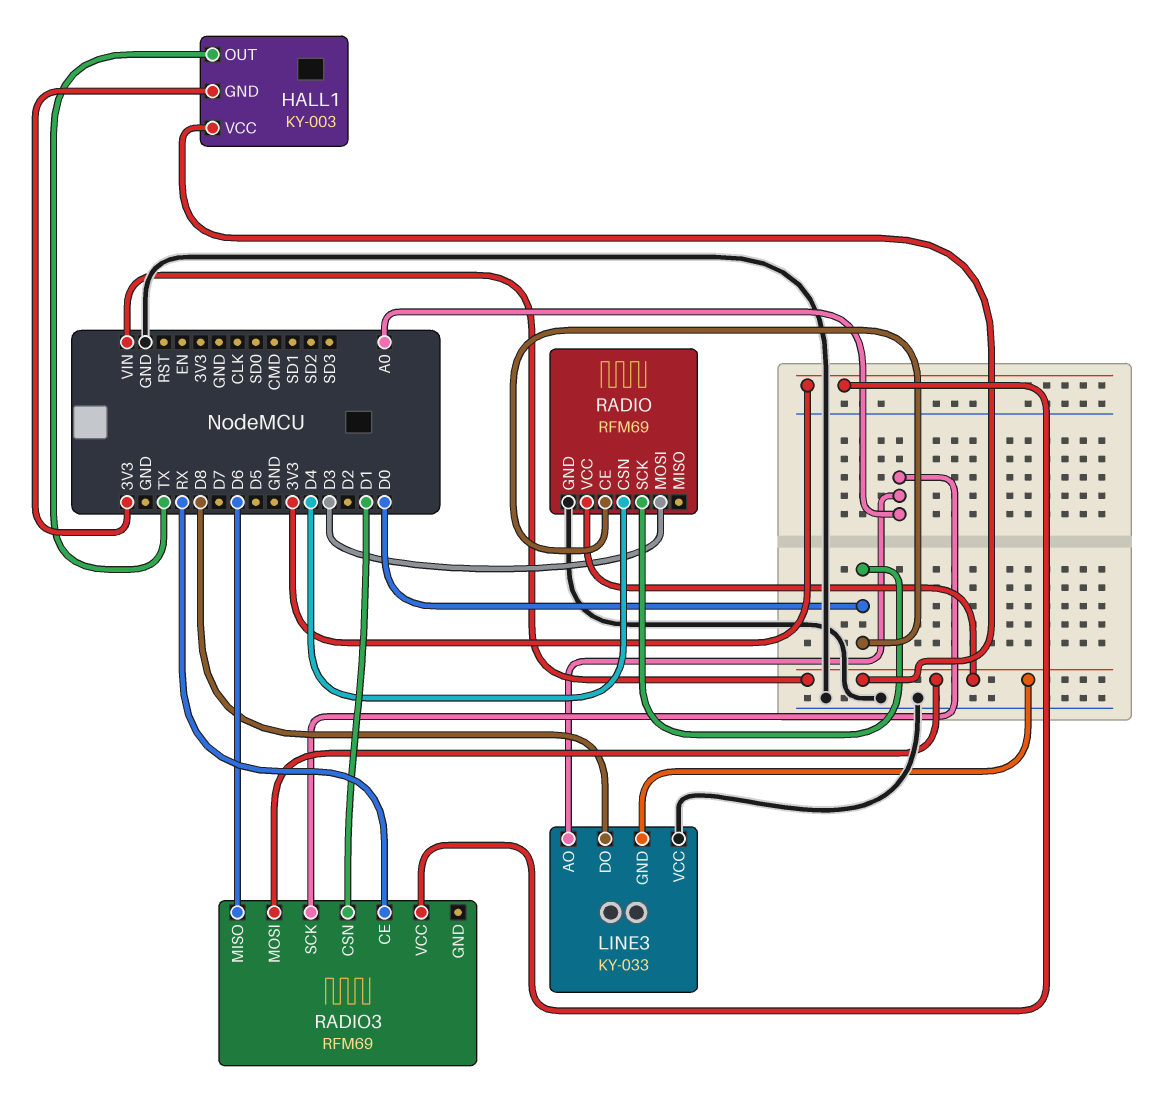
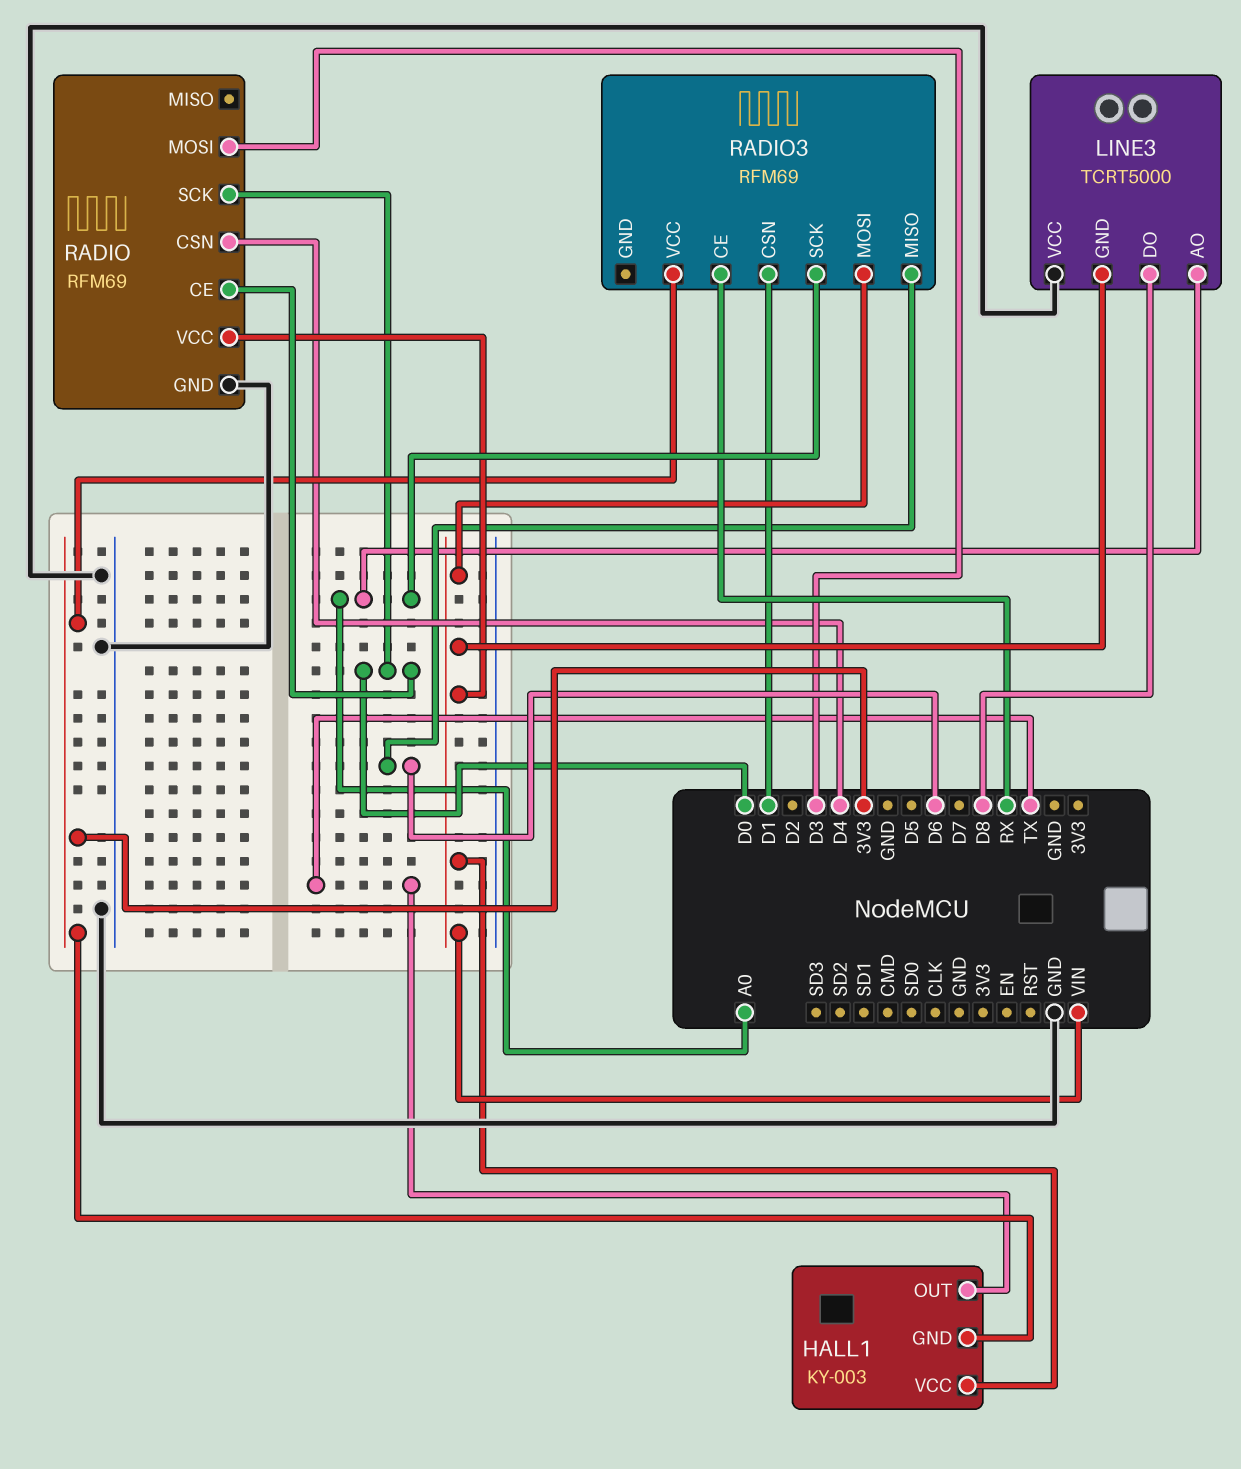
LINE3: KY-033 -> TCRT5000

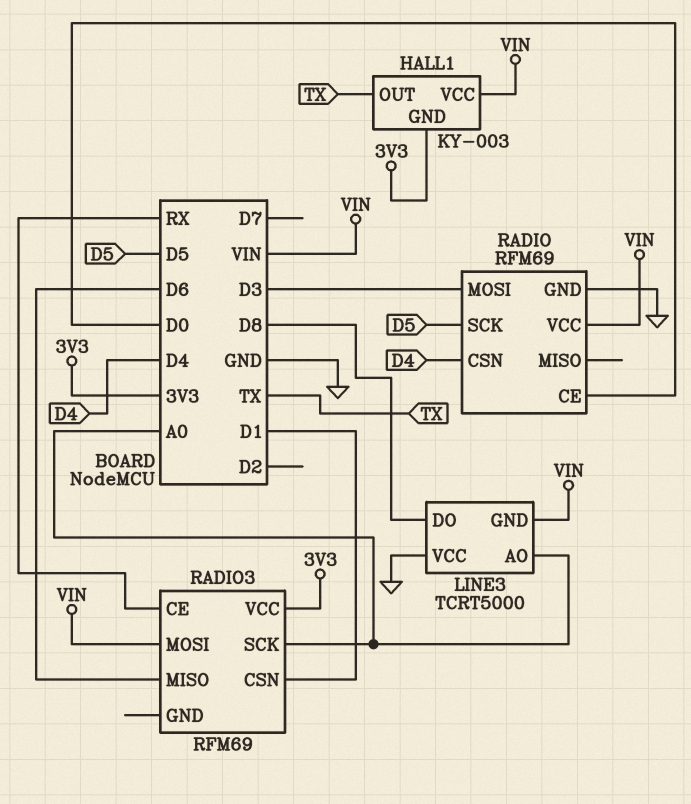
RADIO pin SCK: D0 -> D5

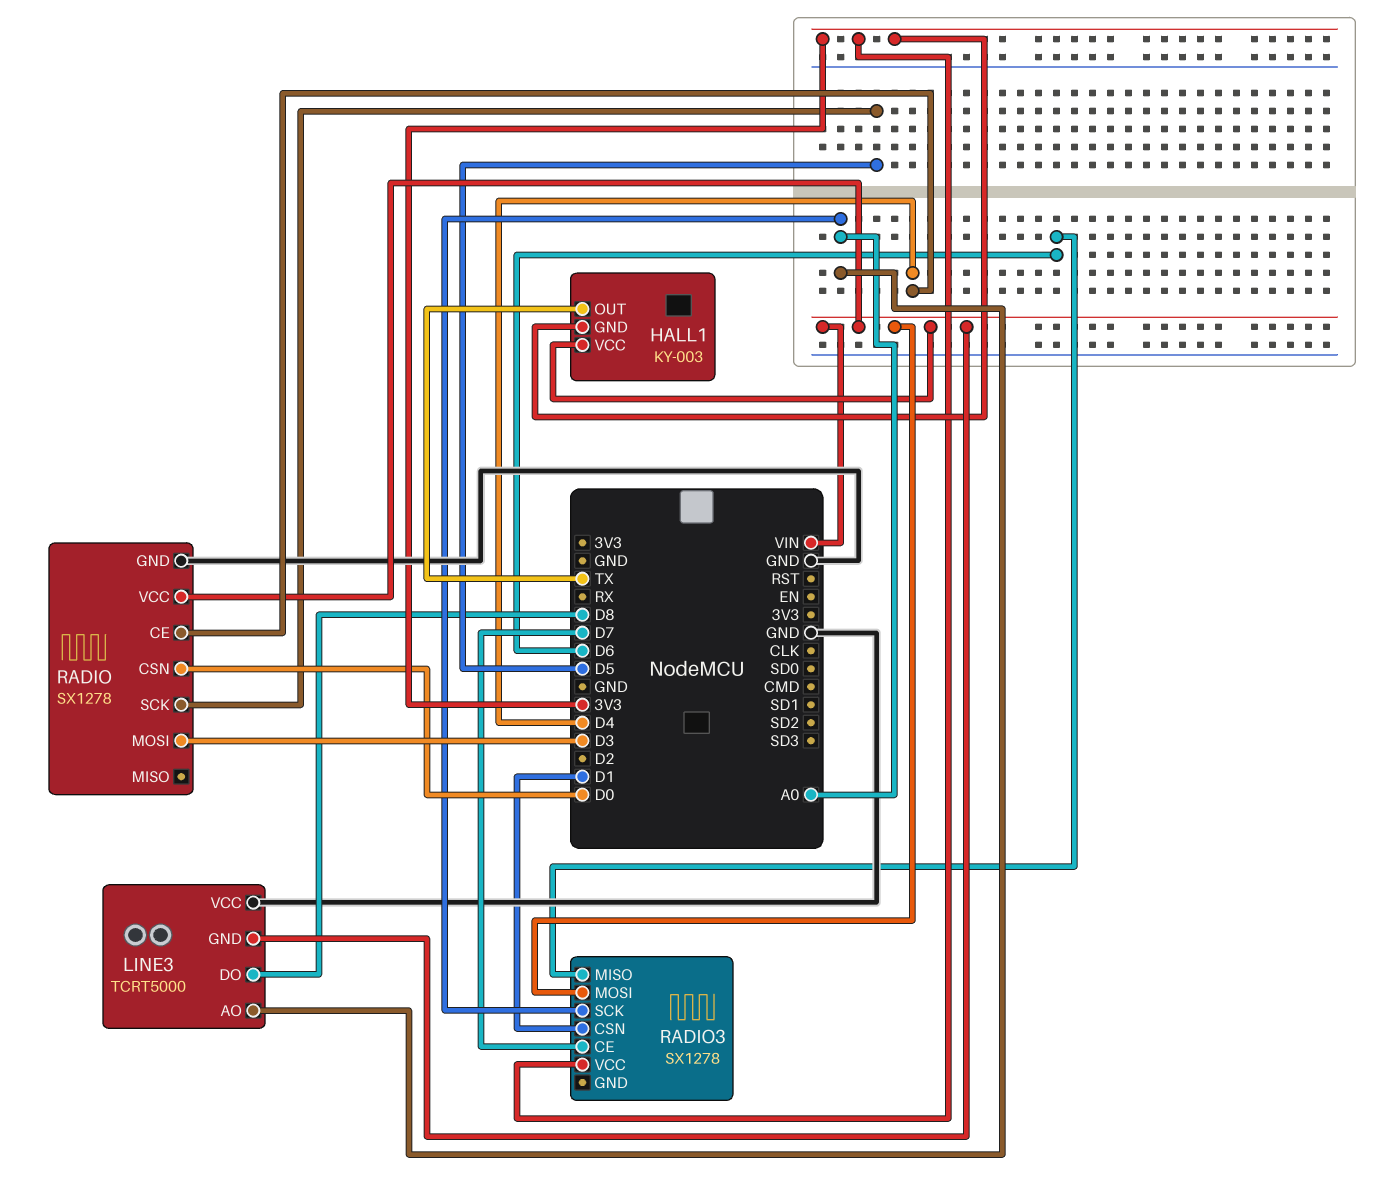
RADIO: RFM69 -> SX1278
RADIO pin CE: D0 -> D4
RADIO pin CSN: D4 -> D0
RADIO3: RFM69 -> SX1278
RADIO3 pin CE: RX -> D7

